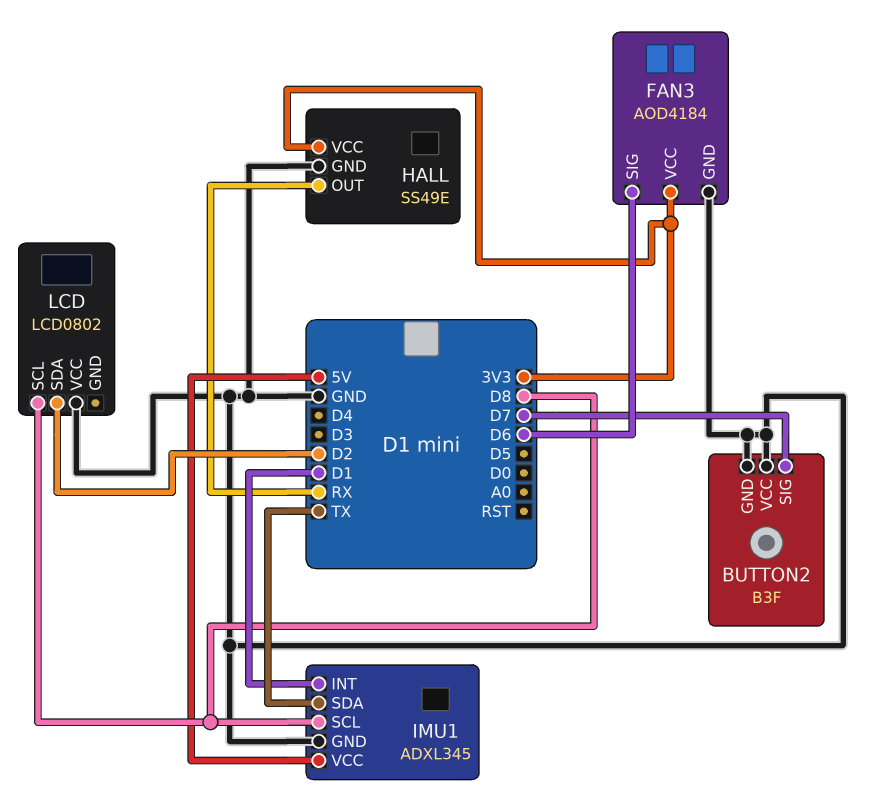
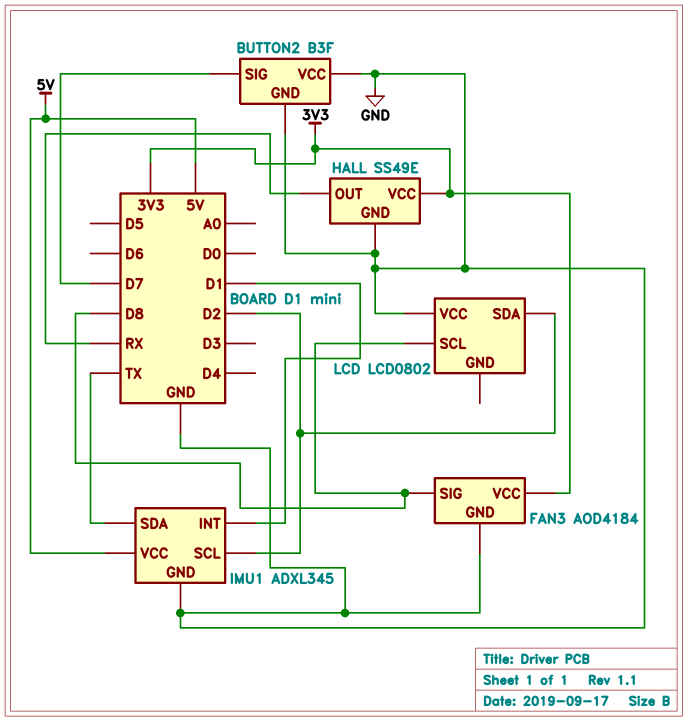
FAN3 pin SIG: D6 -> D8
IMU1 pin SCL: D8 -> D2

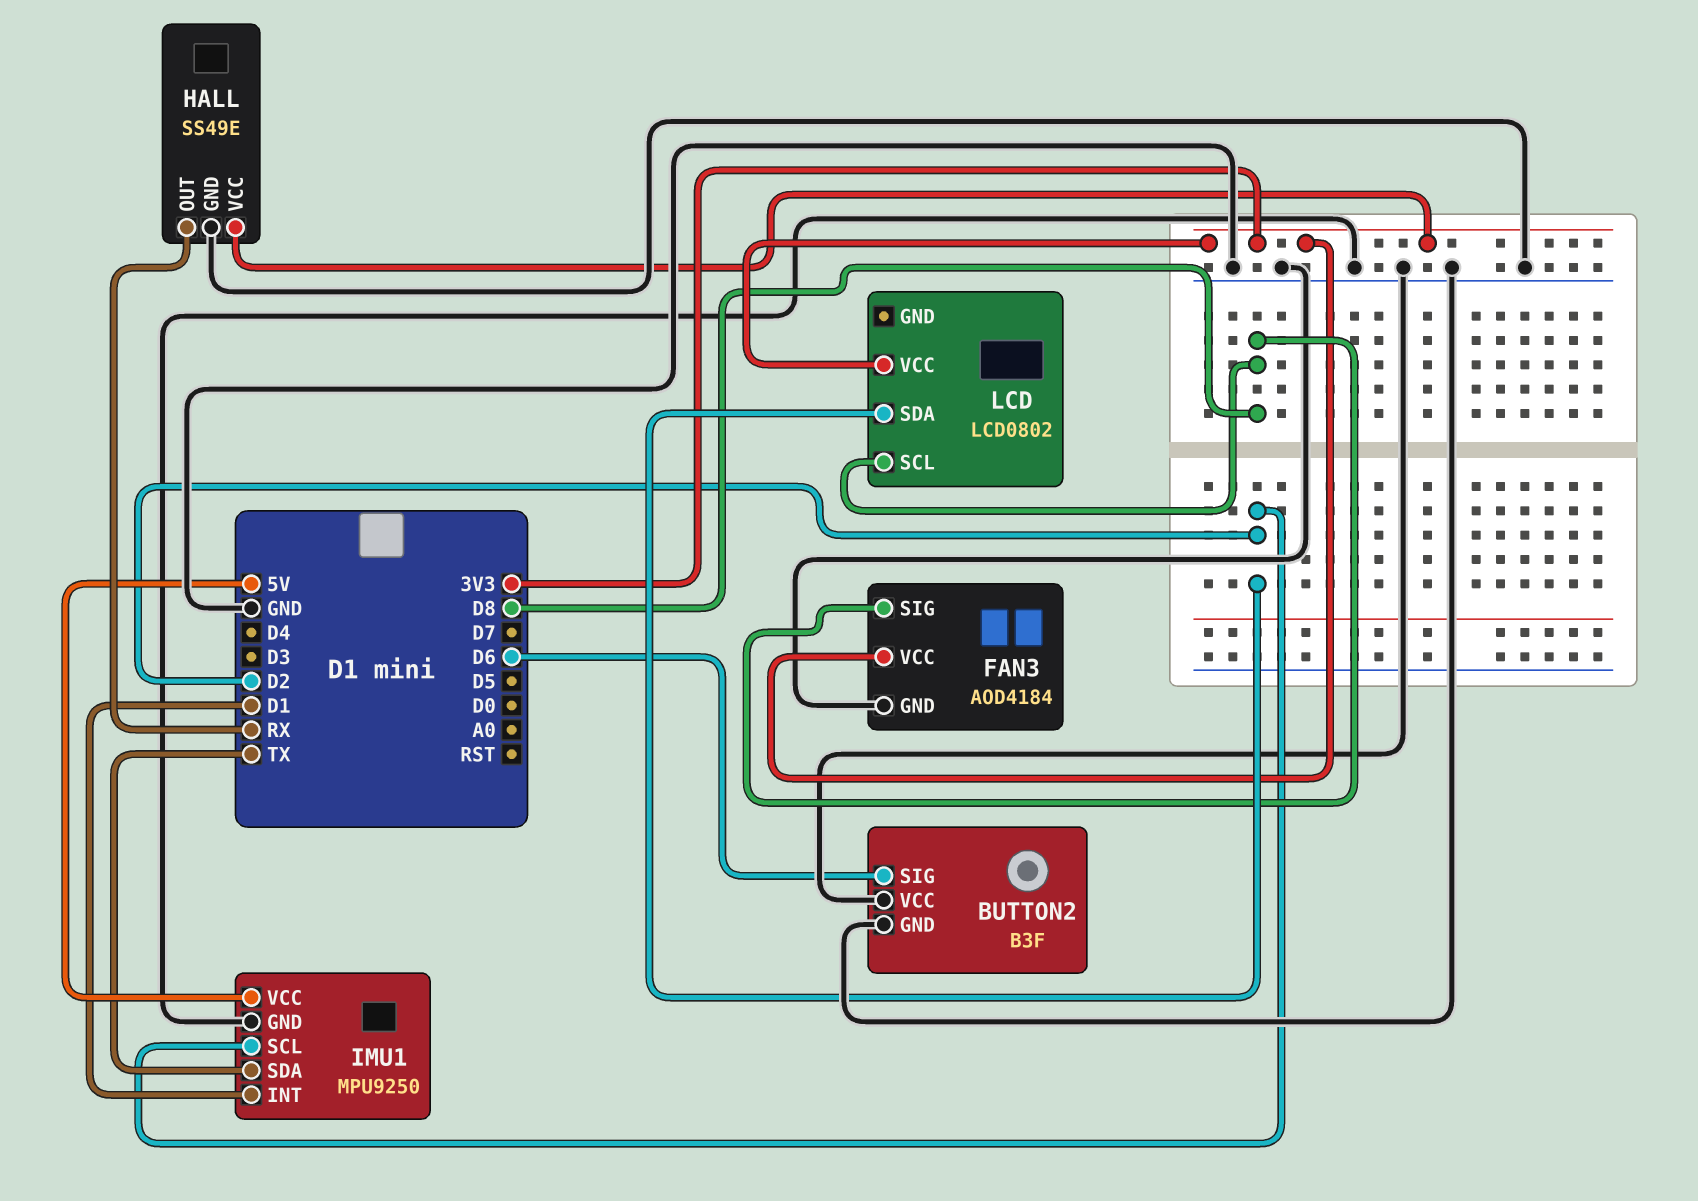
BUTTON2 pin SIG: D7 -> D6
IMU1: ADXL345 -> MPU9250
LCD pin VCC: GND -> 3V3

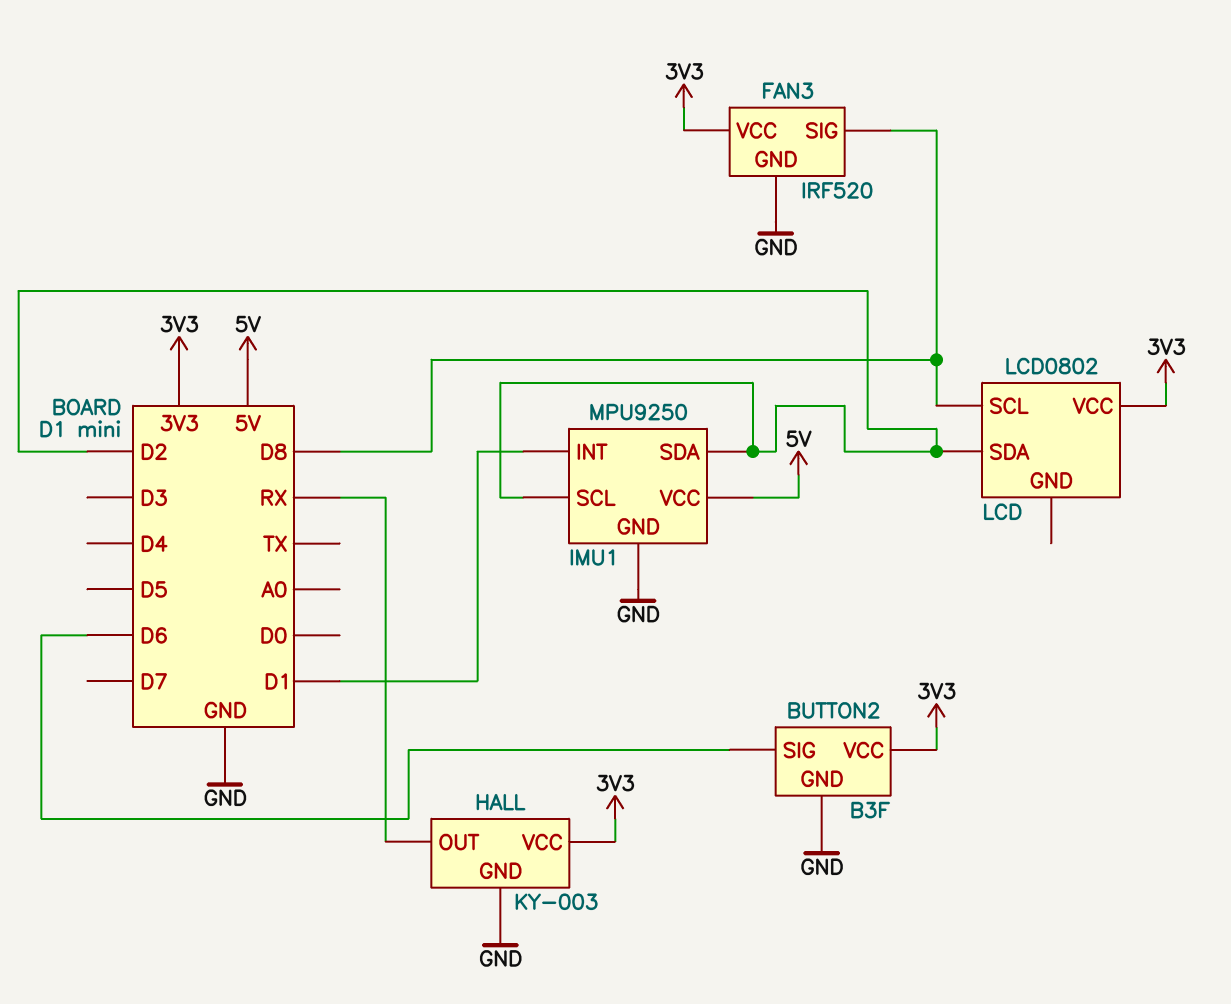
BUTTON2 pin VCC: GND -> 3V3
FAN3: AOD4184 -> IRF520
HALL: SS49E -> KY-003
IMU1 pin SDA: TX -> D2

